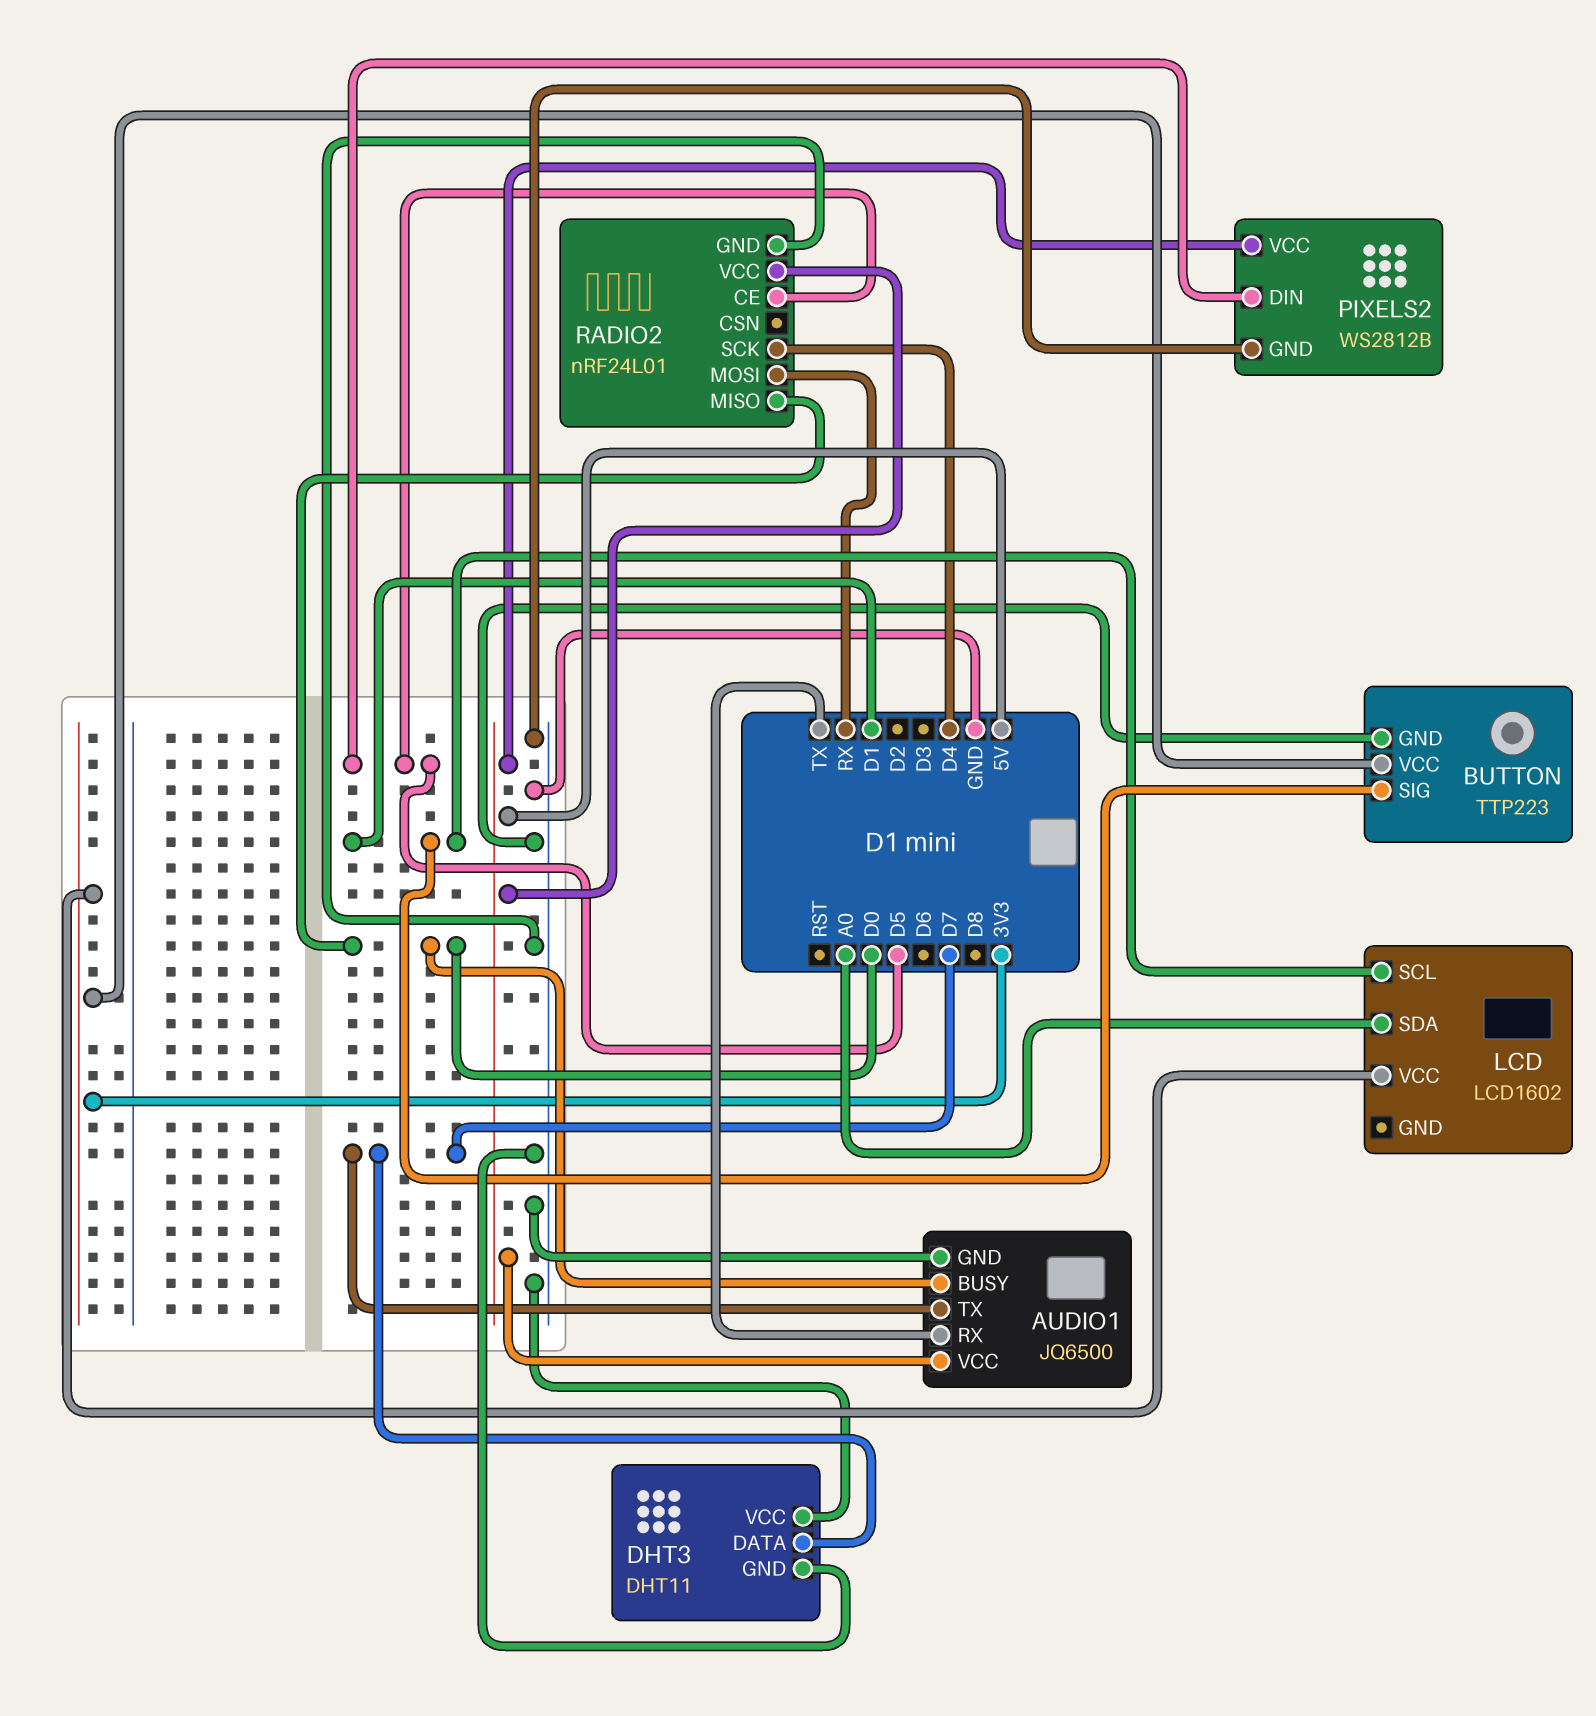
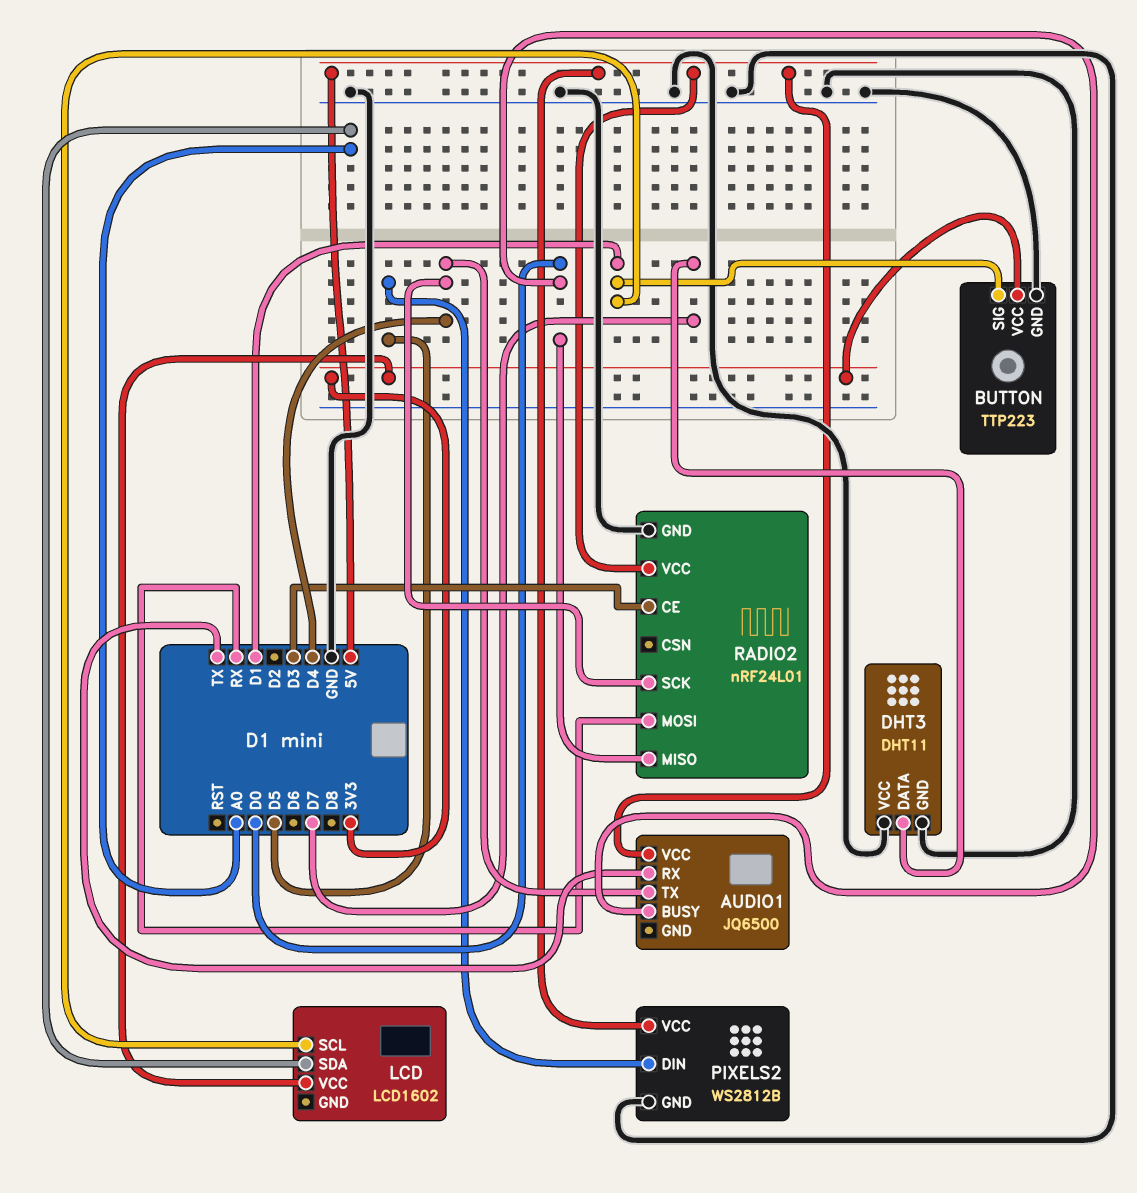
AUDIO1 pin GND: GND -> none
AUDIO1 pin TX: D7 -> D4
RADIO2 pin CE: D5 -> D3

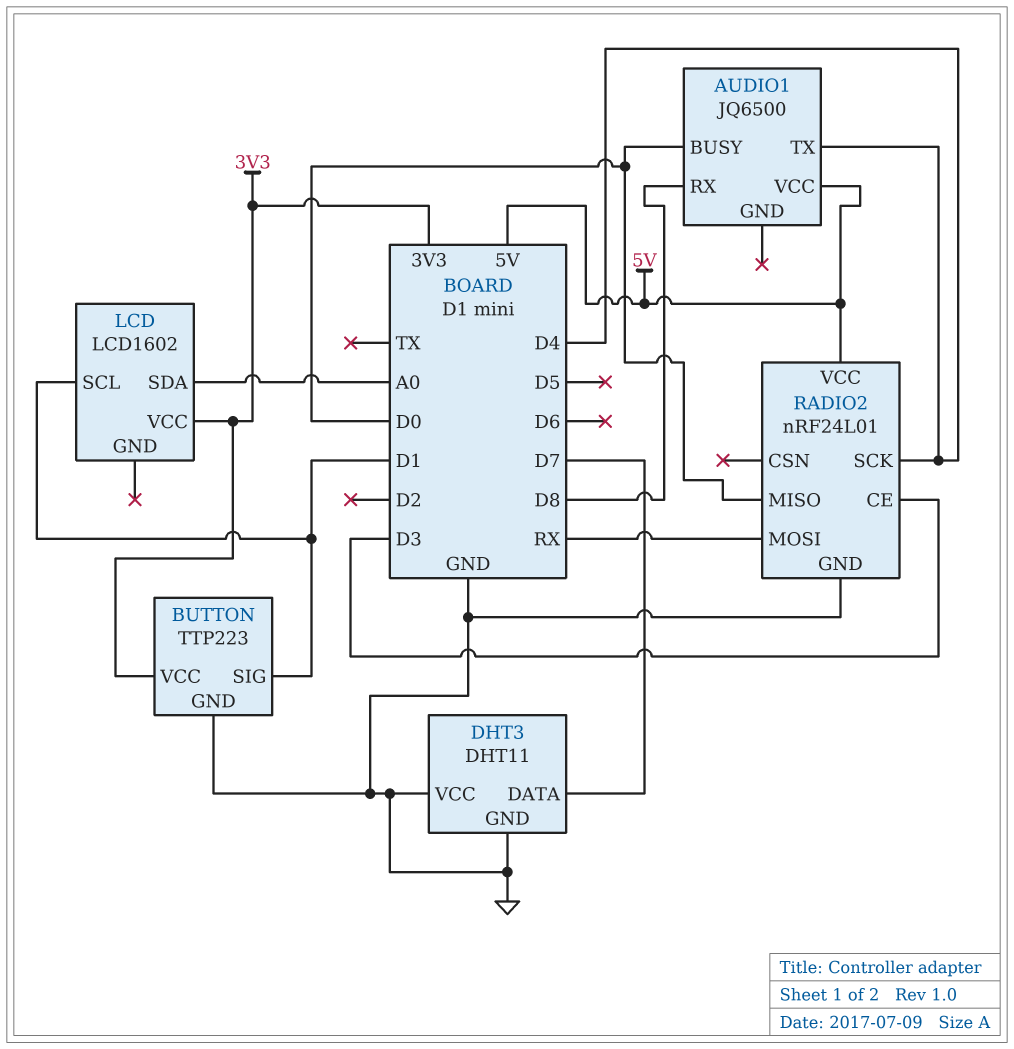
AUDIO1 pin RX: TX -> D8
PIXELS2: WS2812B -> none
PIXELS2 pin DIN: D5 -> none
PIXELS2 pin GND: GND -> none
PIXELS2 pin VCC: 5V -> none

